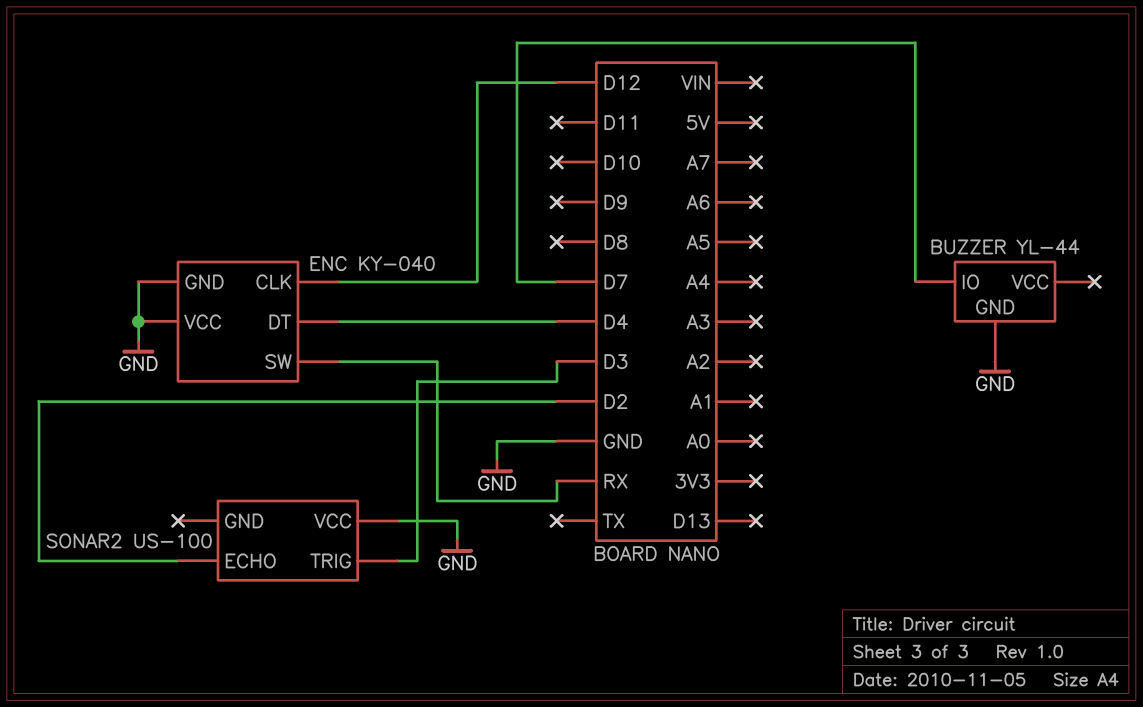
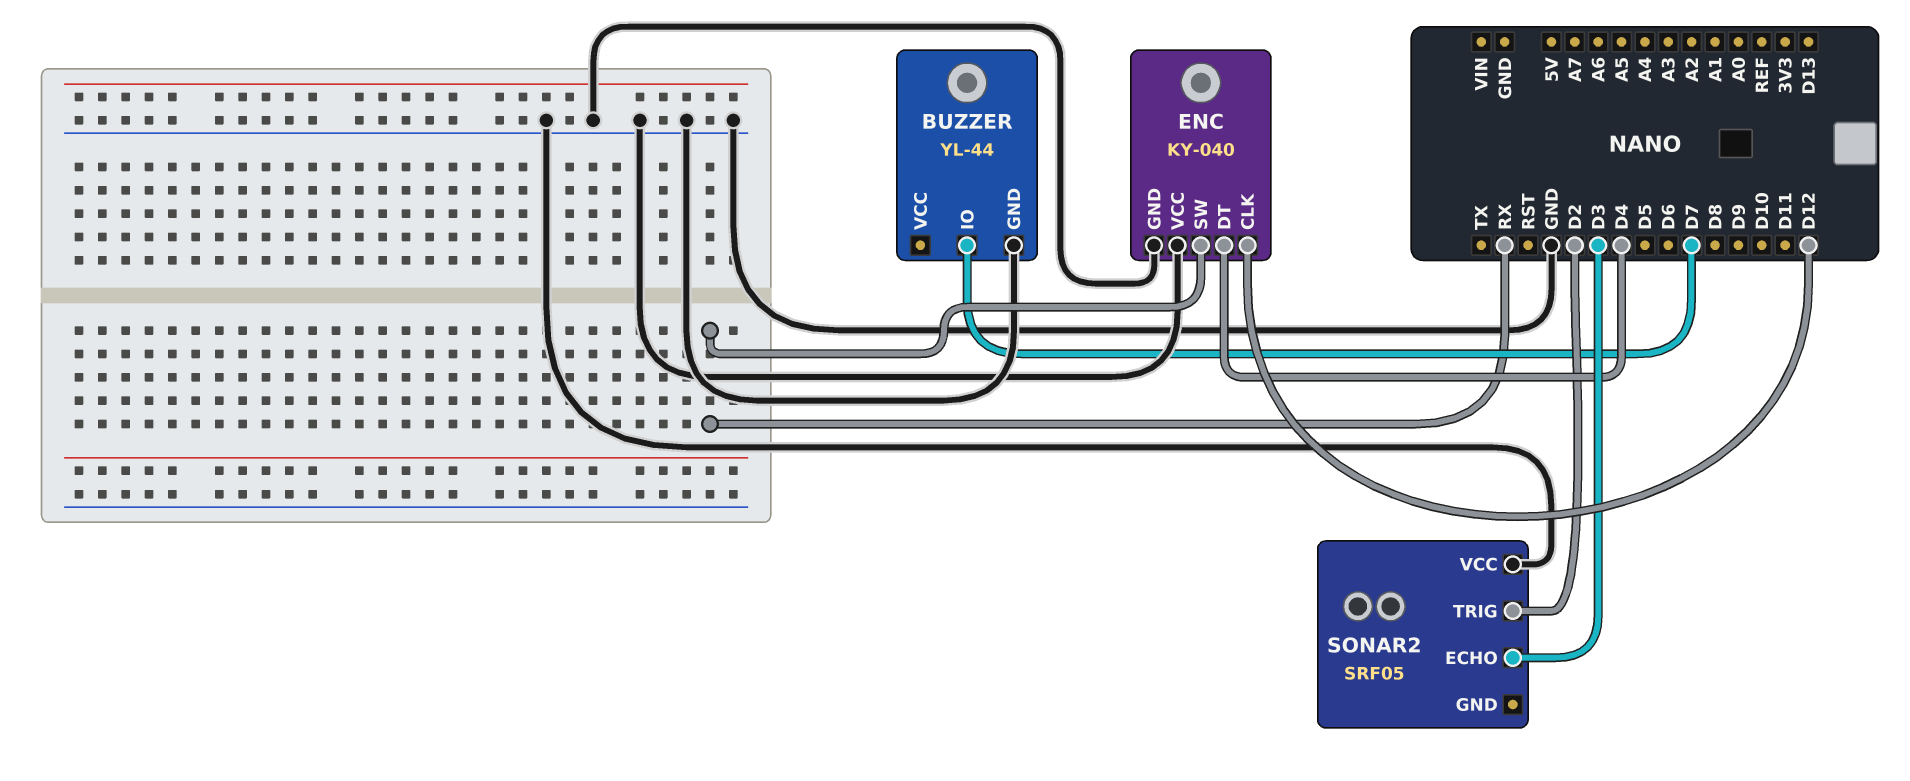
SONAR2: US-100 -> SRF05
SONAR2 pin ECHO: D2 -> D3
SONAR2 pin TRIG: D3 -> D2

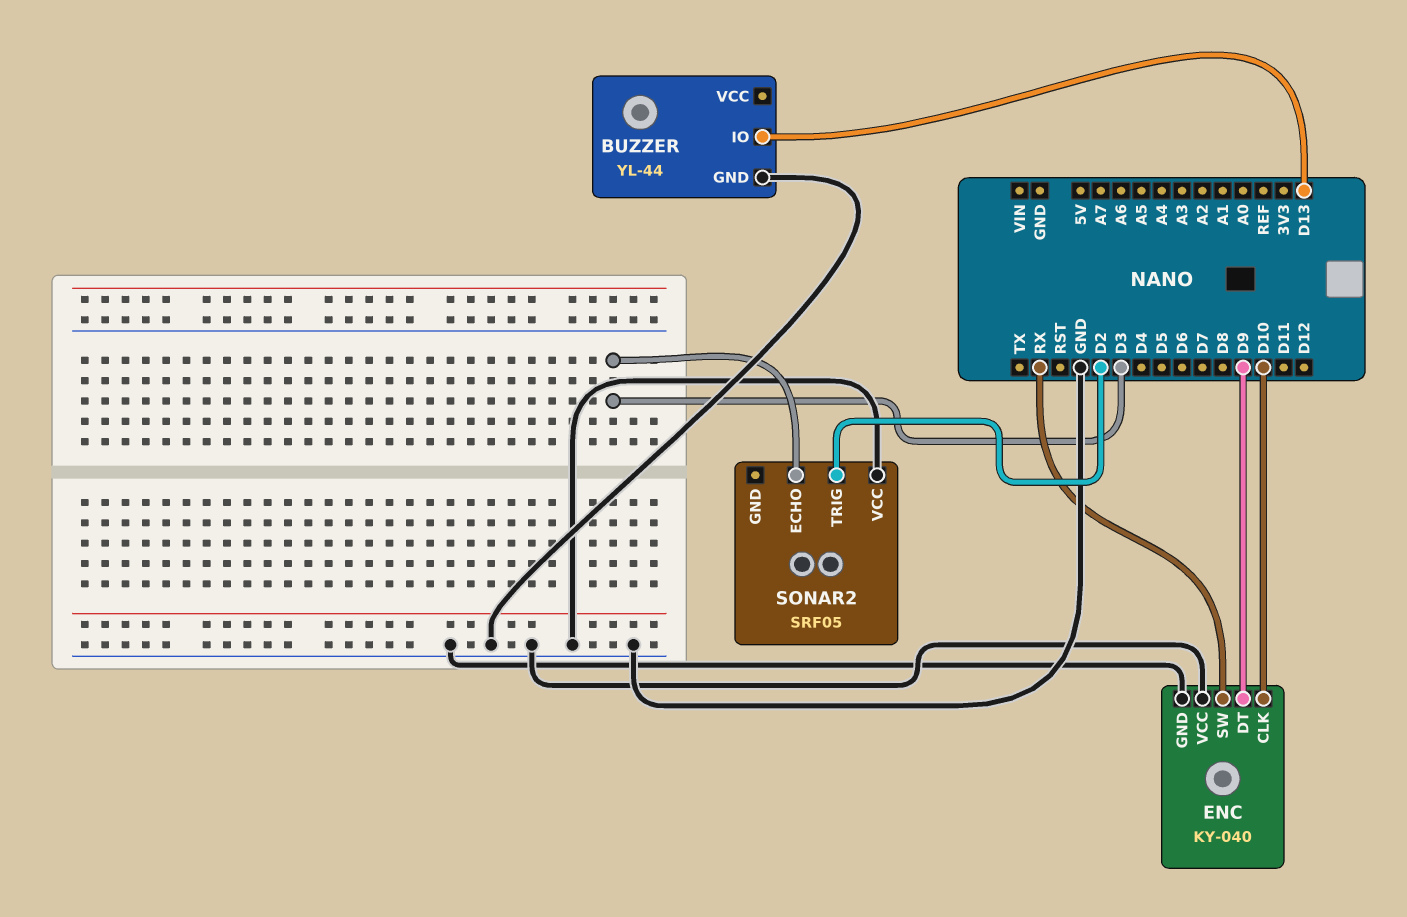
BUZZER pin IO: D7 -> D13
ENC pin CLK: D12 -> D10
ENC pin DT: D4 -> D9

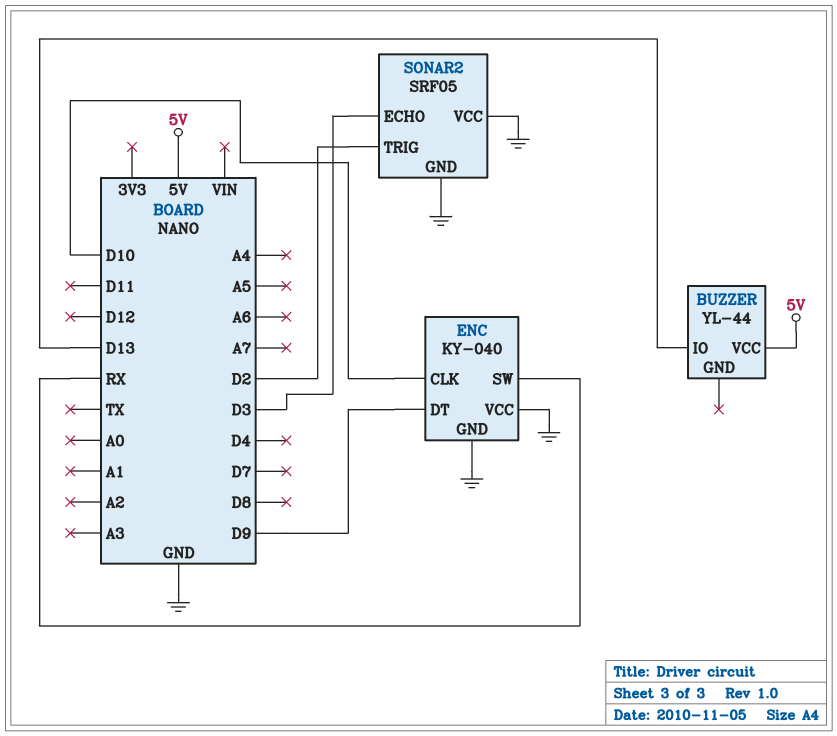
BUZZER pin GND: GND -> none
BUZZER pin VCC: none -> 5V
SONAR2 pin GND: none -> GND

